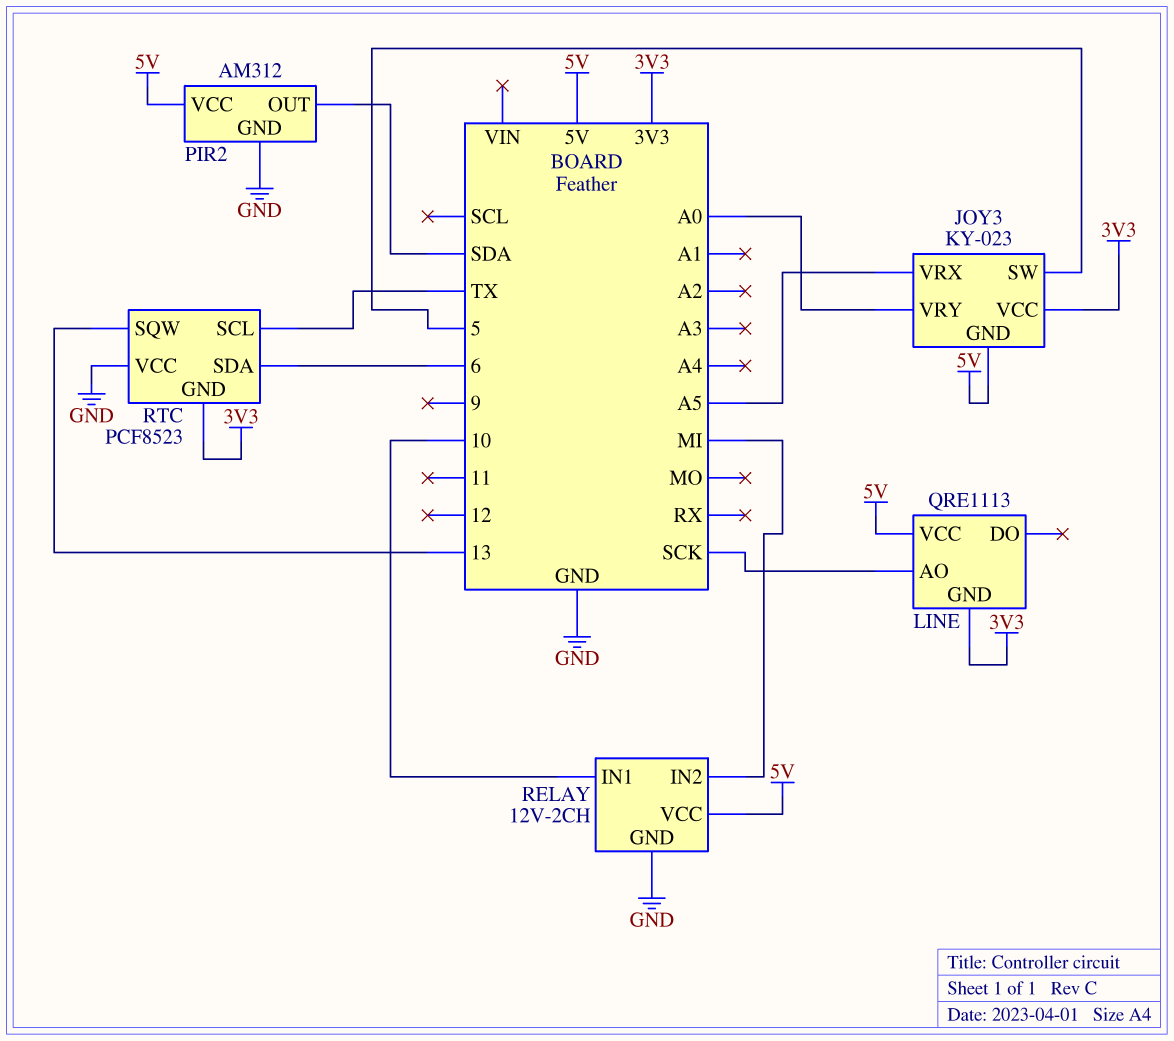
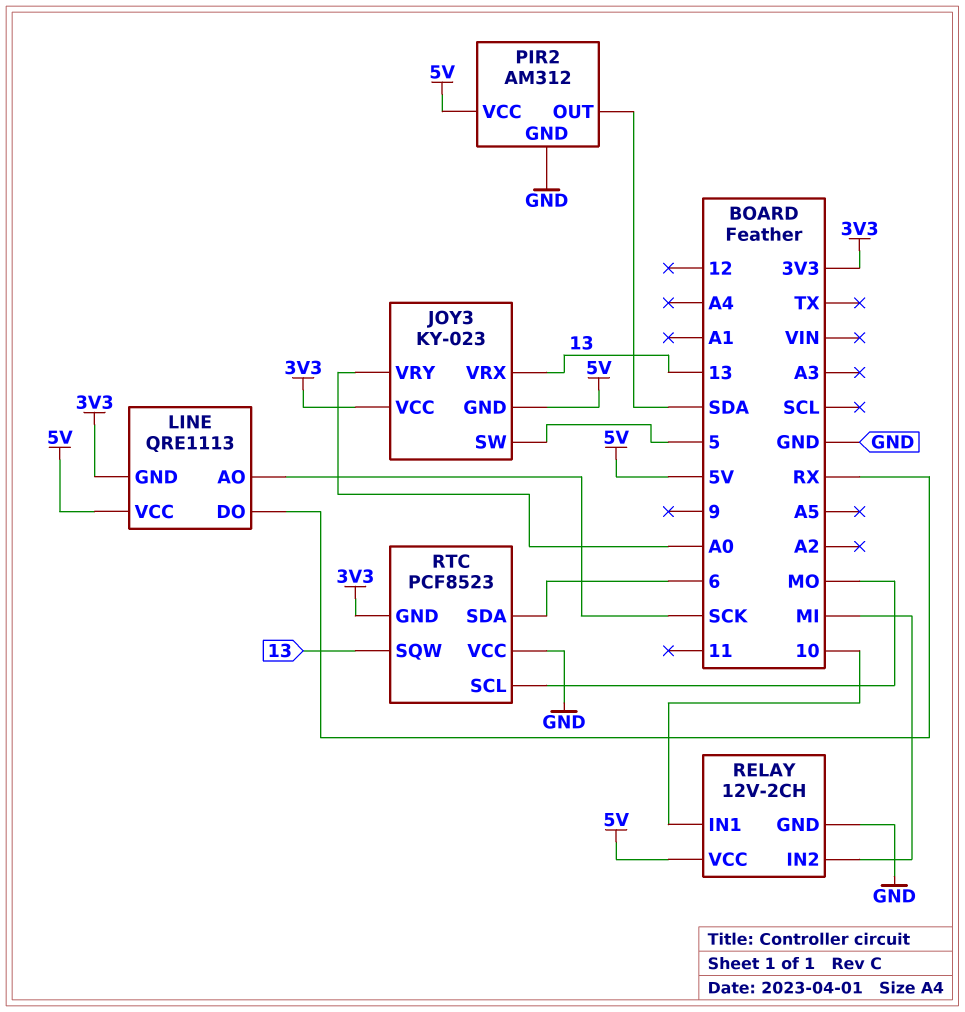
JOY3 pin VRX: A5 -> 13
LINE pin DO: none -> RX
RTC pin SCL: TX -> MO

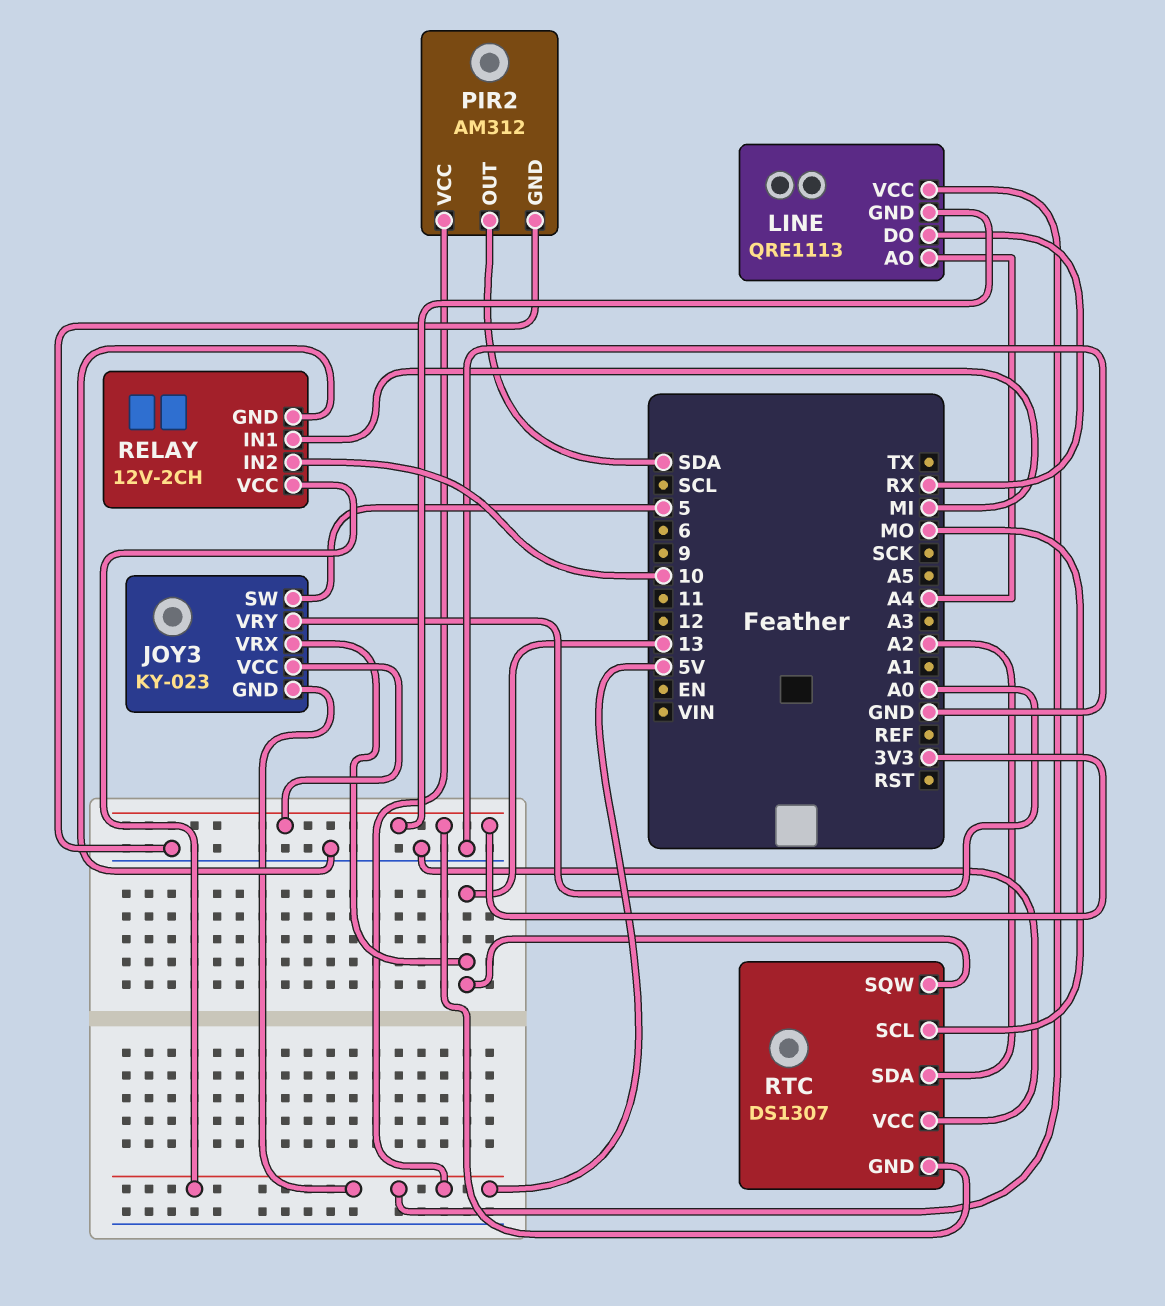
LINE pin AO: SCK -> A4
RELAY pin IN1: 10 -> MI
RELAY pin IN2: MI -> 10
RTC: PCF8523 -> DS1307
RTC pin SDA: 6 -> A2

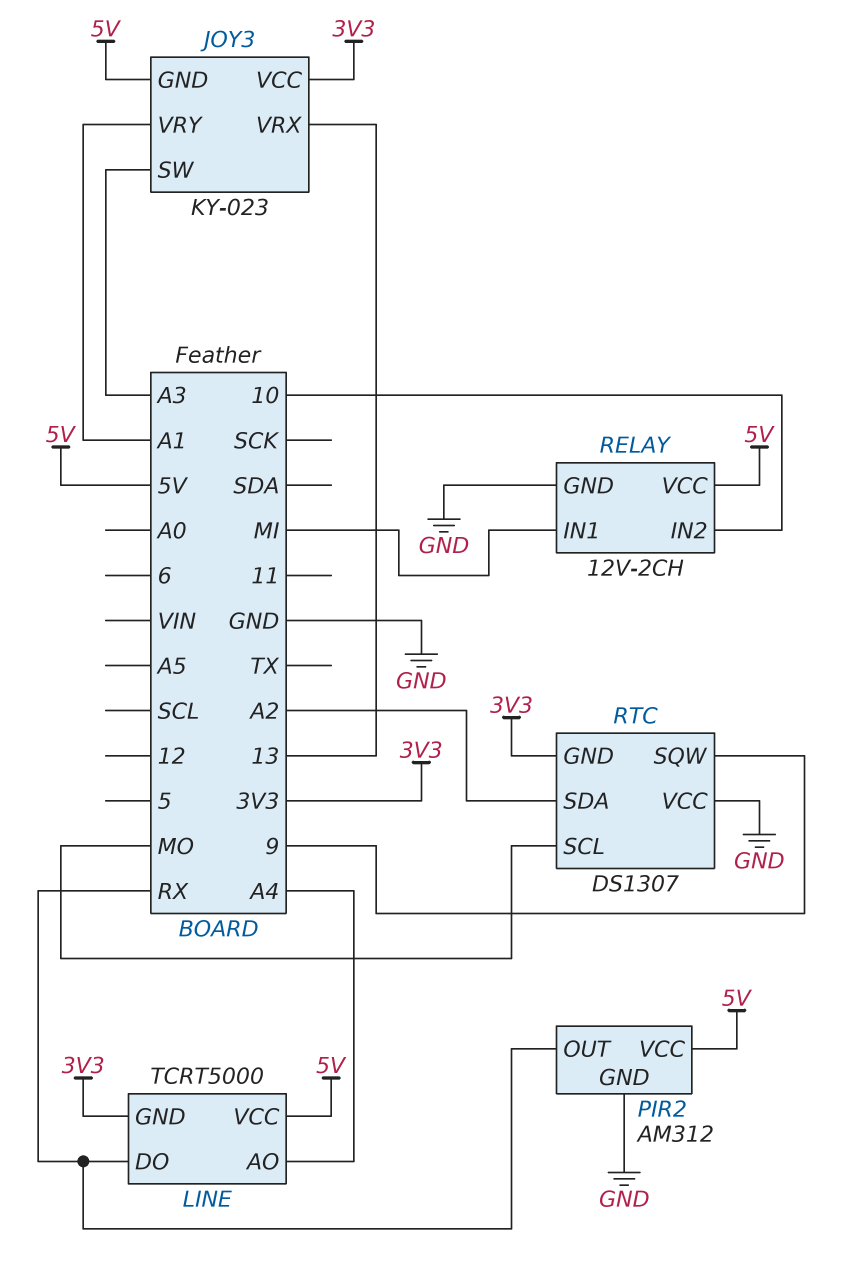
JOY3 pin SW: 5 -> A3
JOY3 pin VRY: A0 -> A1
LINE: QRE1113 -> TCRT5000
PIR2 pin OUT: SDA -> RX
RTC pin SQW: 13 -> 9

